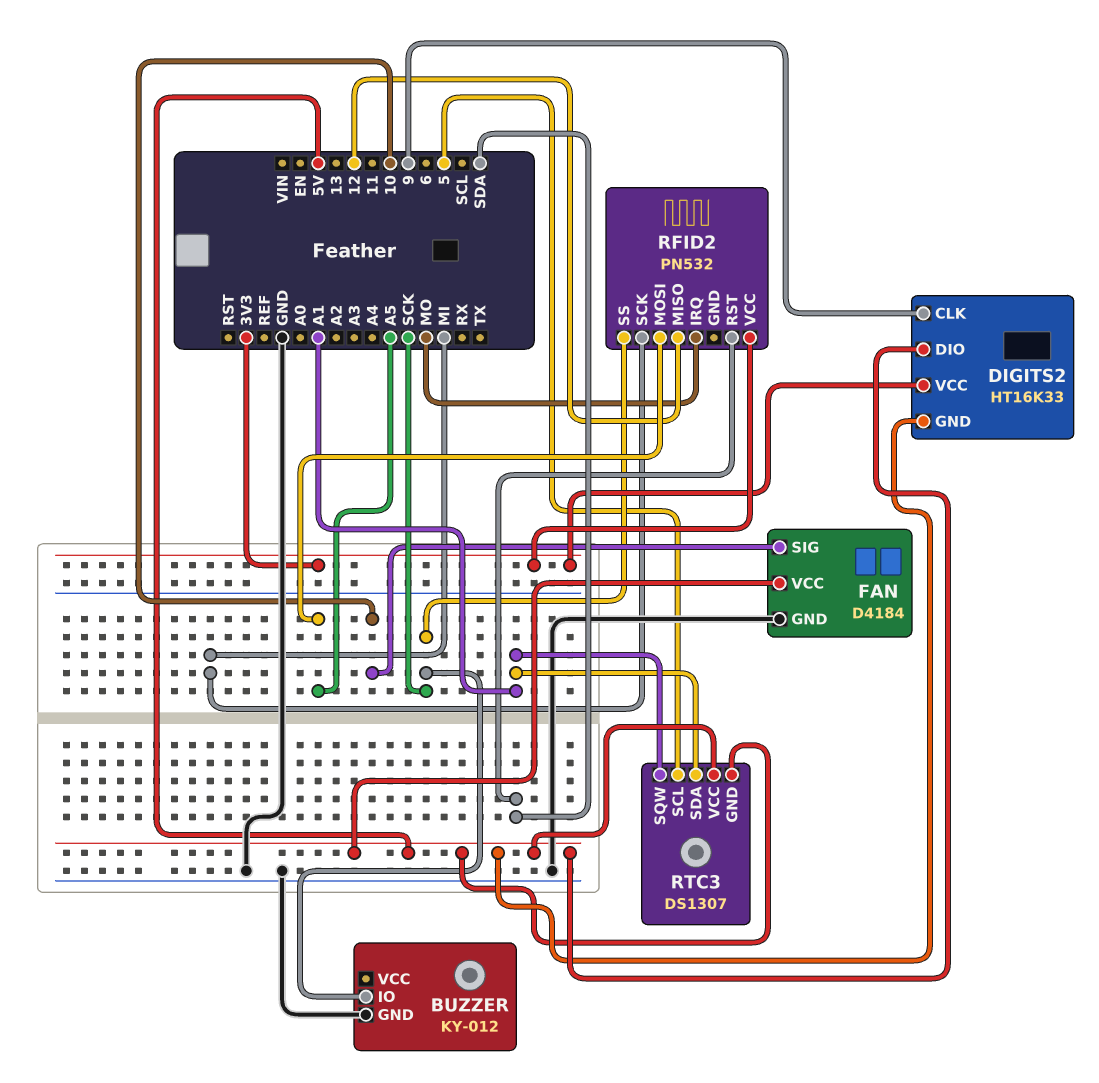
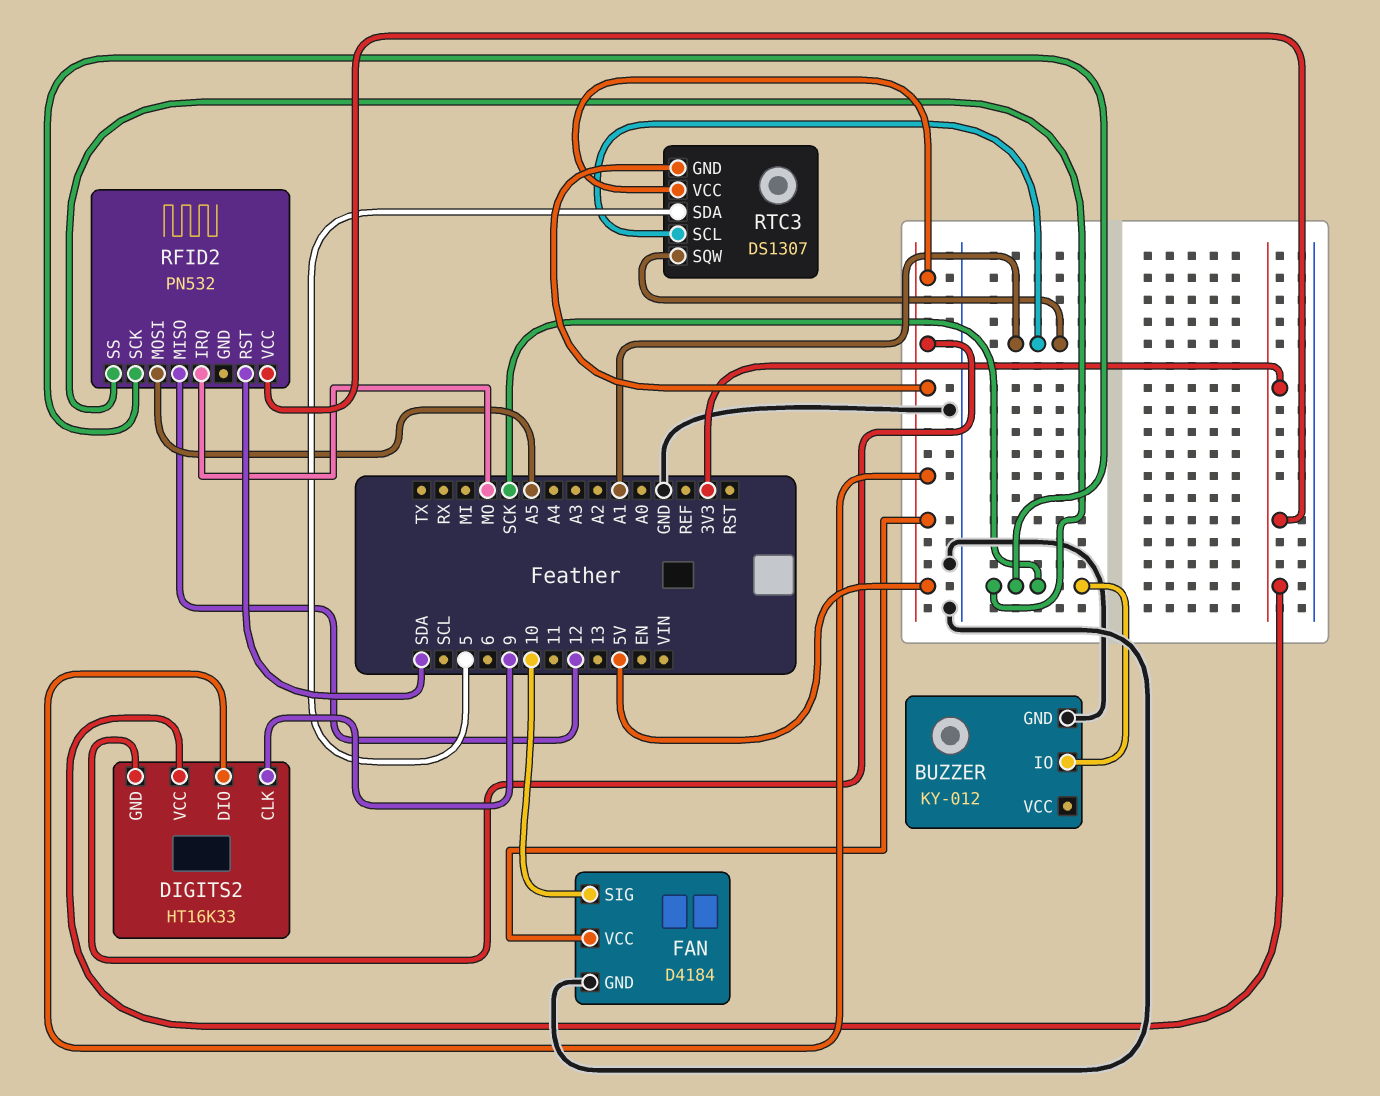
RFID2 pin SCK: MI -> SCK
RTC3 pin SCL: 5 -> A1
RTC3 pin SDA: A1 -> 5

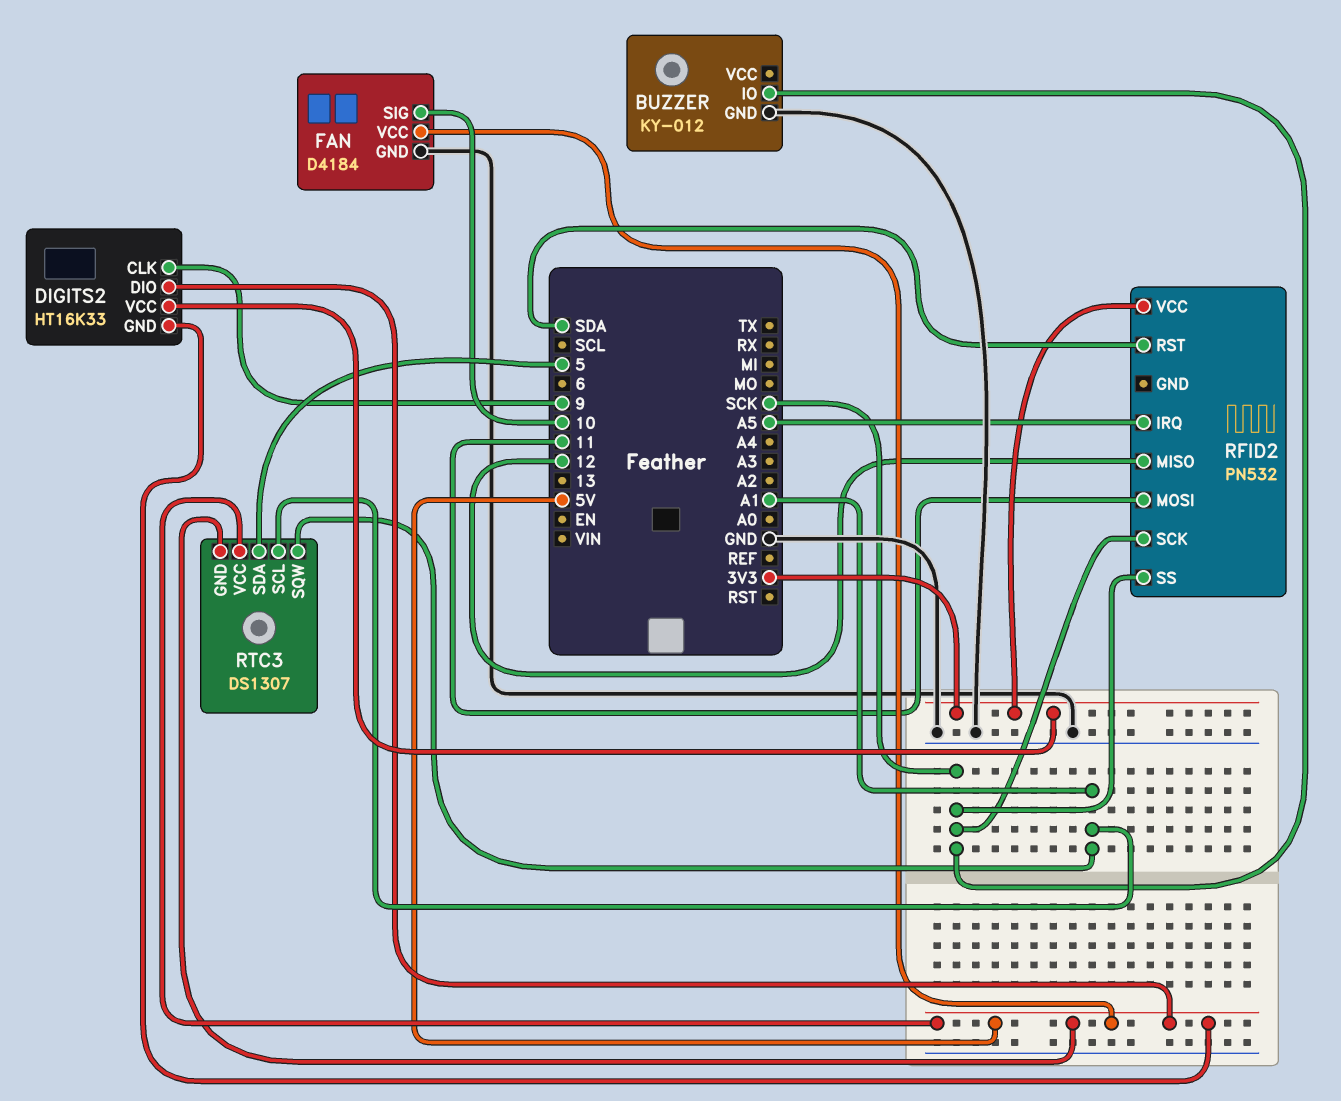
RFID2 pin IRQ: MO -> A5
RFID2 pin MOSI: A5 -> 11

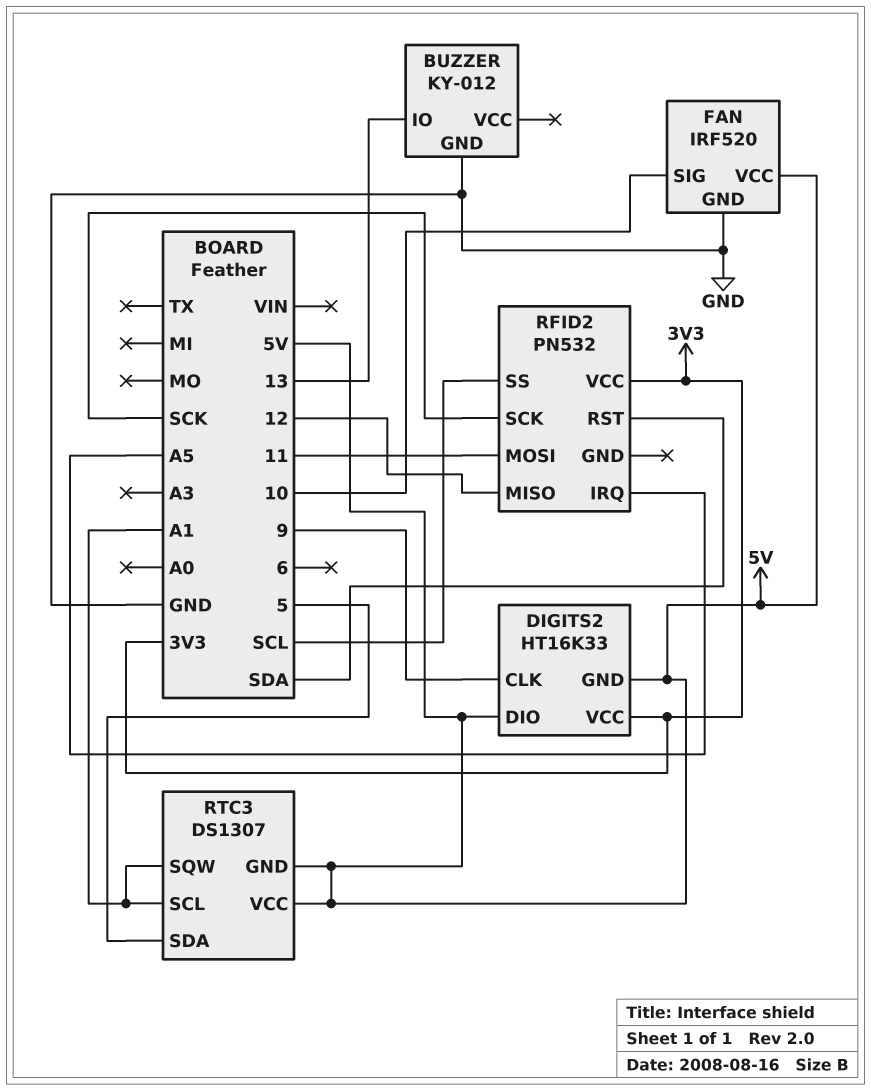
BUZZER pin IO: SCK -> 13
FAN: D4184 -> IRF520
RFID2 pin SS: SCK -> SCL

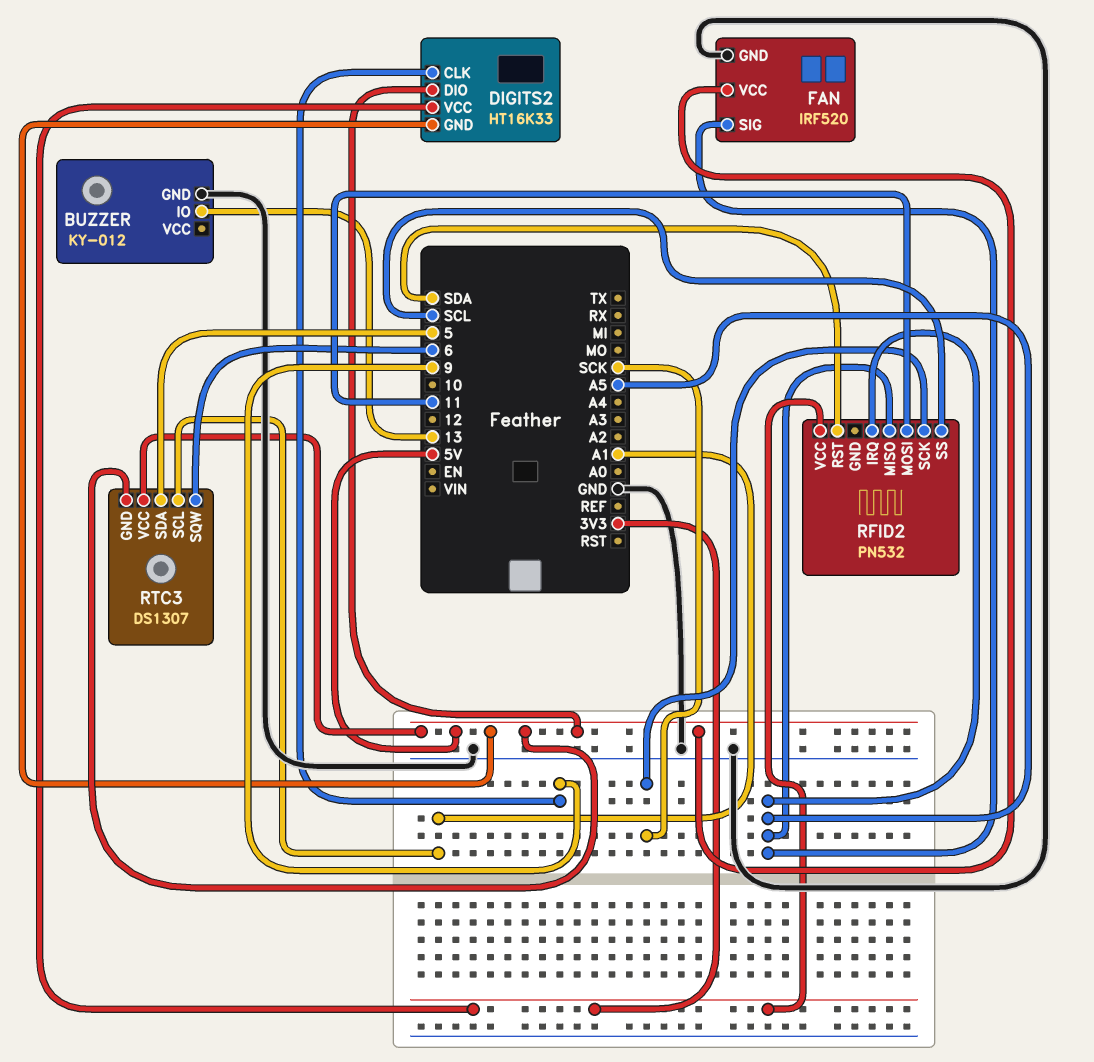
FAN pin SIG: 10 -> A5
RFID2 pin MISO: 12 -> A5
RTC3 pin SQW: A1 -> 6

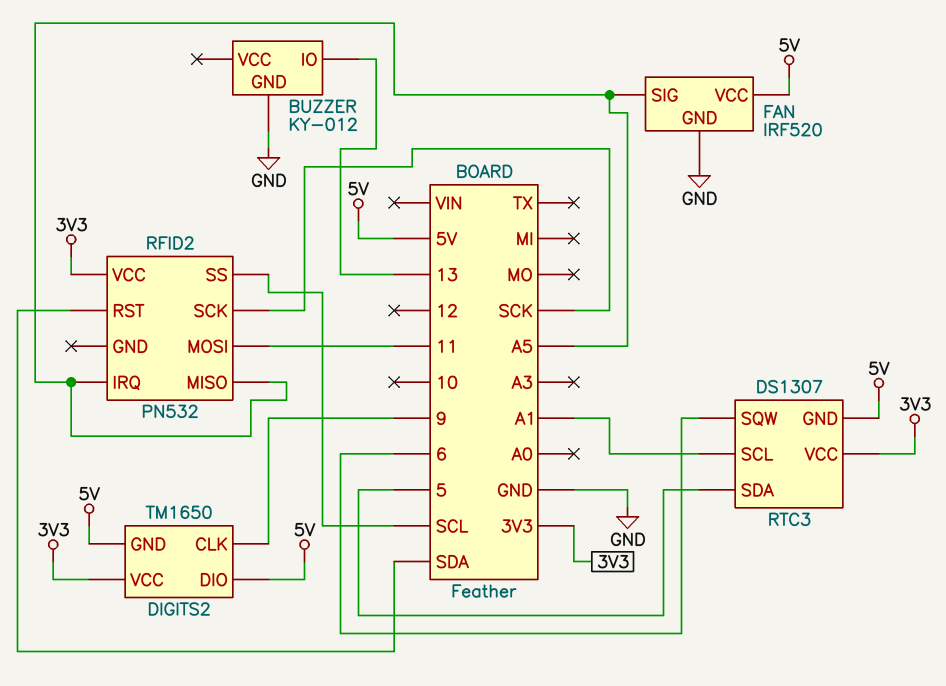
DIGITS2: HT16K33 -> TM1650
RTC3 pin VCC: 5V -> 3V3

